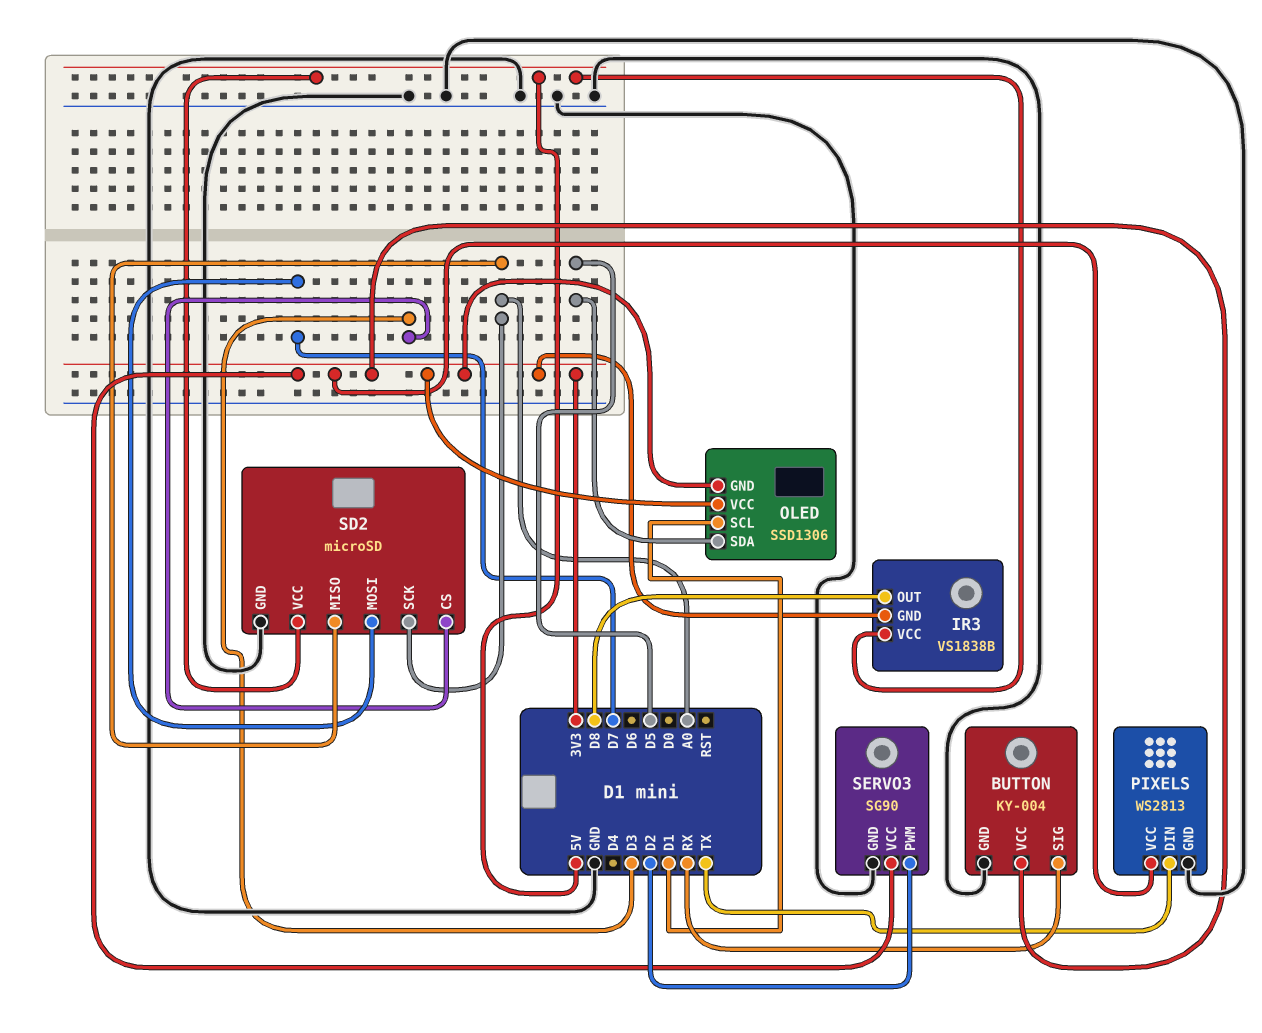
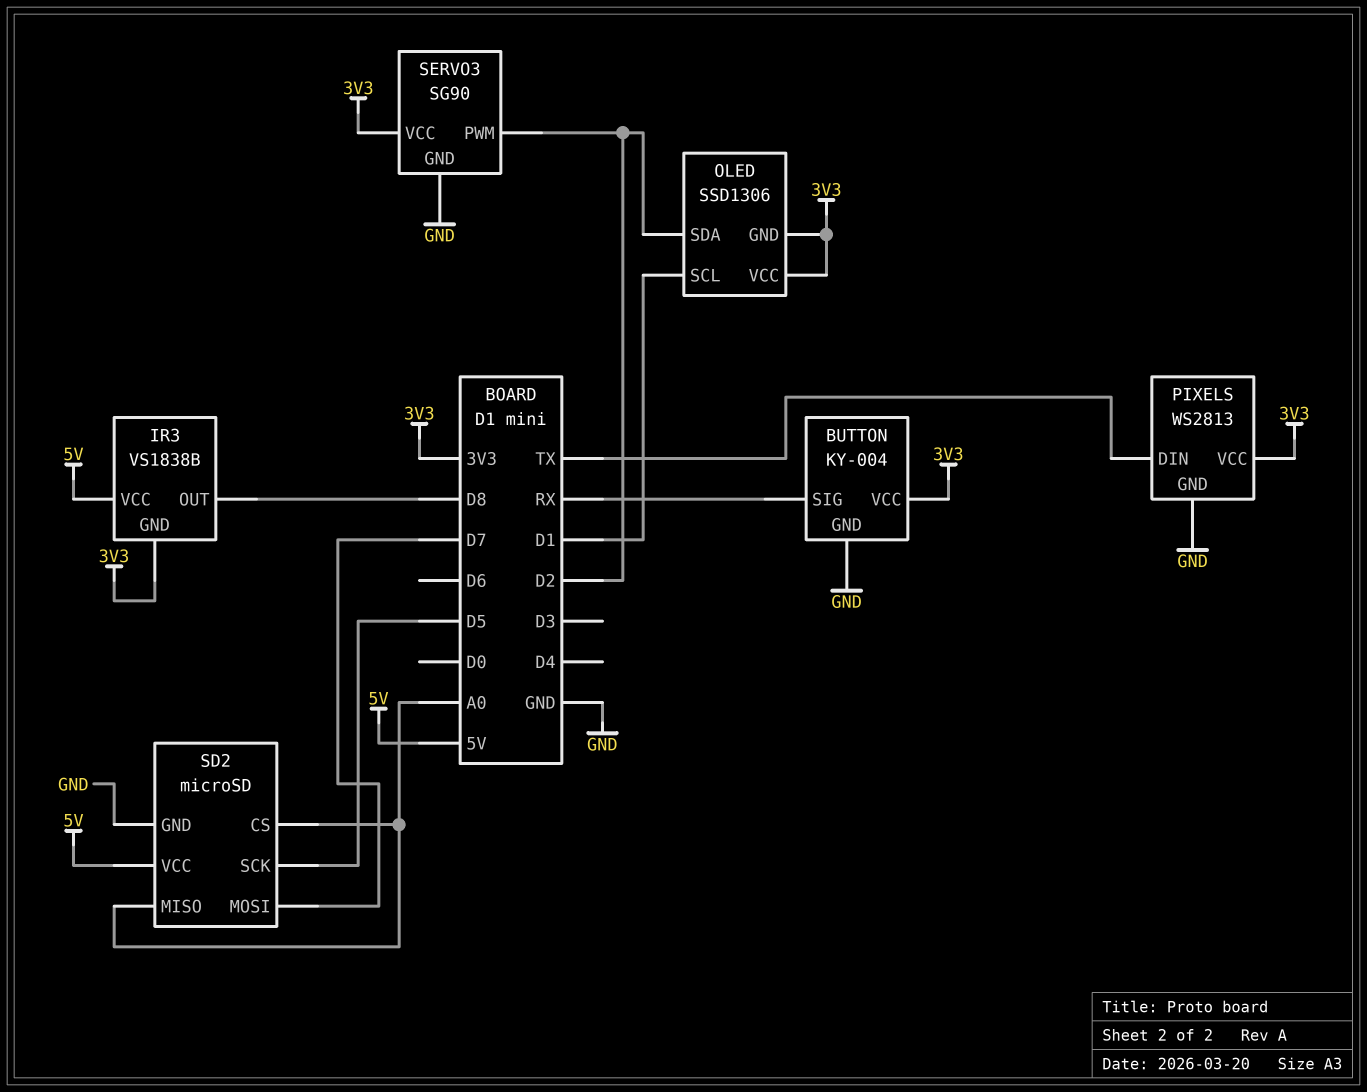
OLED pin SDA: D5 -> D2
SD2 pin CS: D3 -> A0
SD2 pin SCK: A0 -> D5

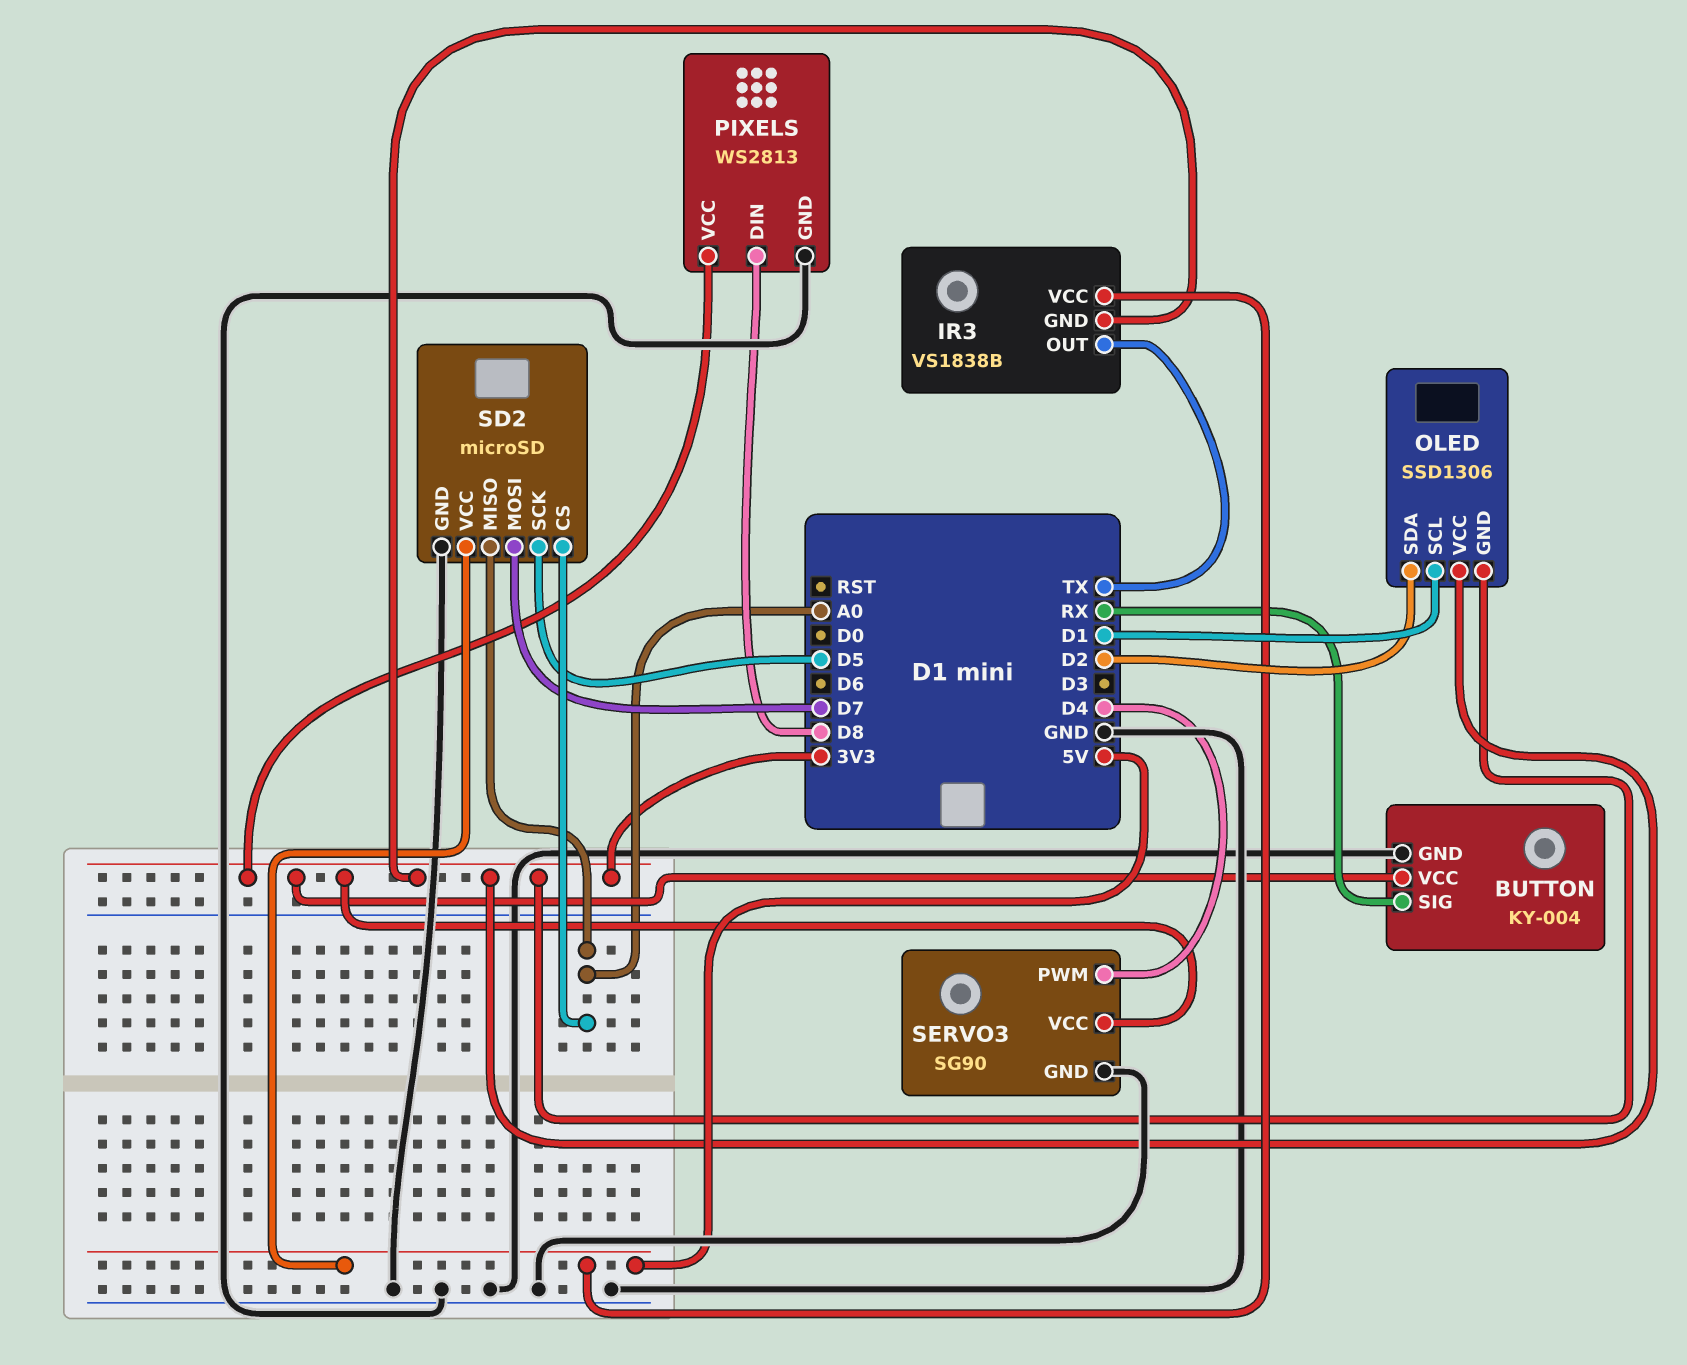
IR3 pin OUT: D8 -> TX
PIXELS pin DIN: TX -> D8
SERVO3 pin PWM: D2 -> D4

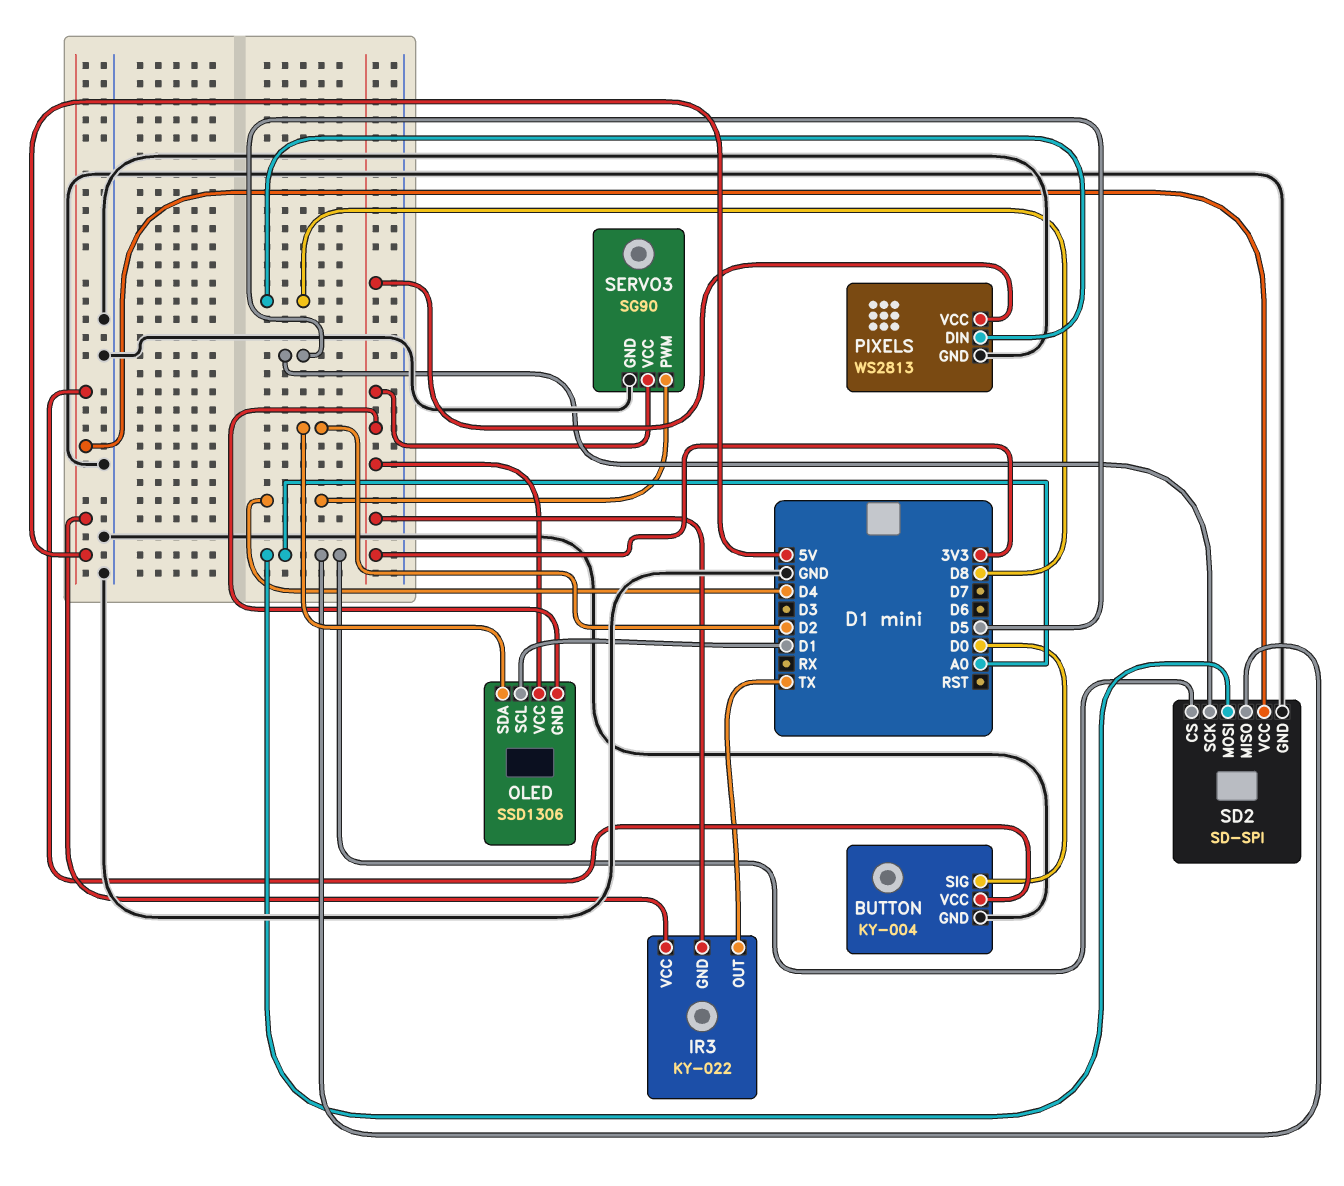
BUTTON pin SIG: RX -> D0
BUTTON pin VCC: 3V3 -> 5V
IR3: VS1838B -> KY-022
SD2: microSD -> SD-SPI
SD2 pin MOSI: D7 -> A0

